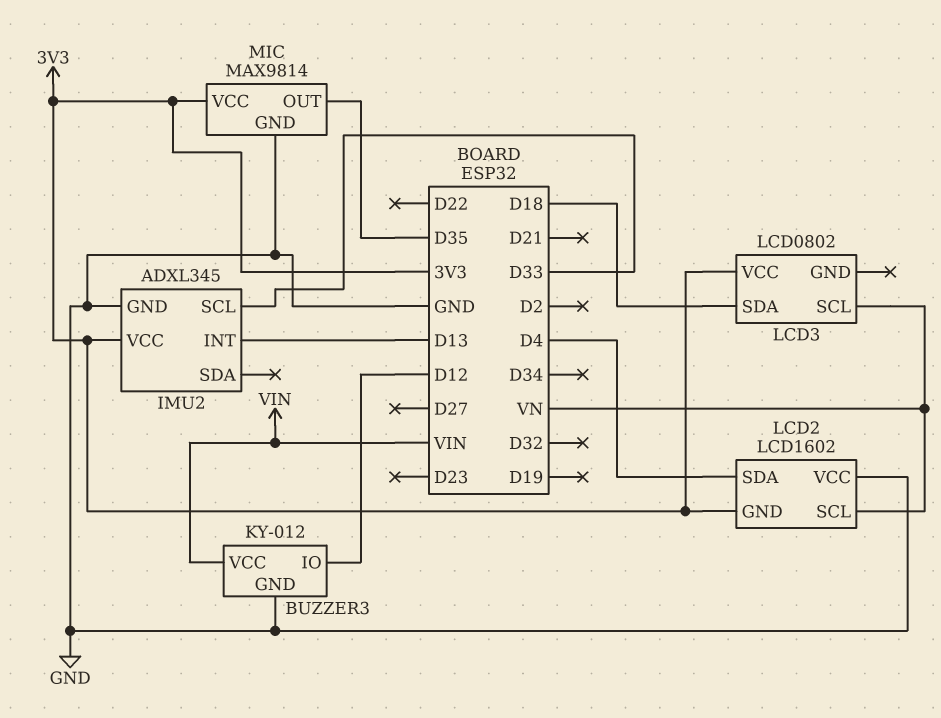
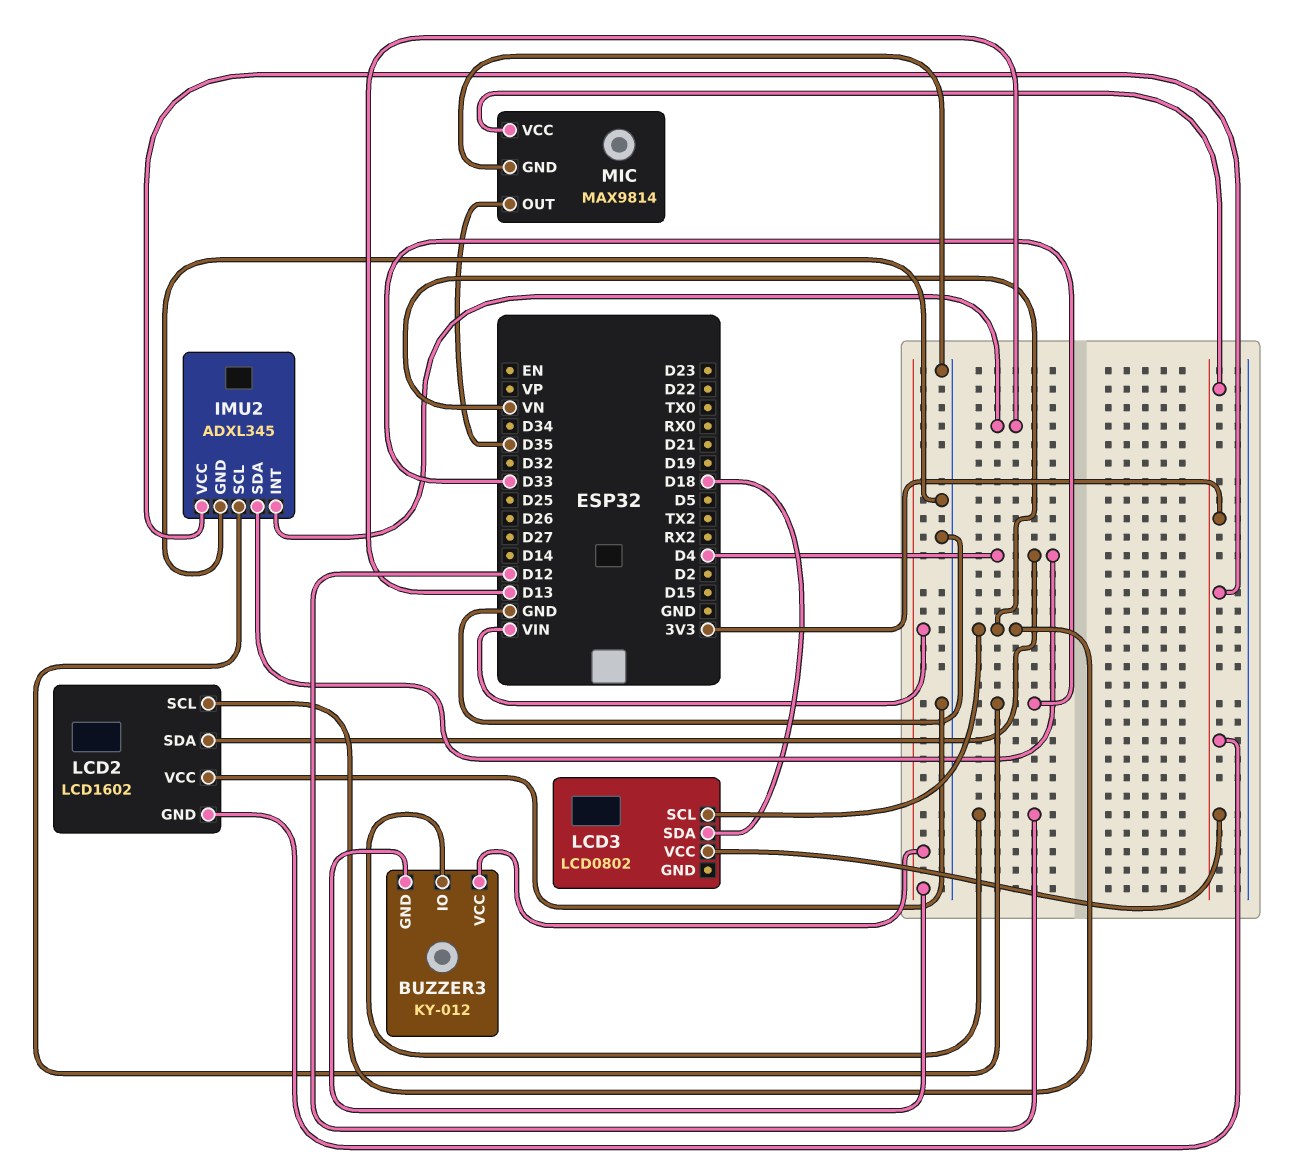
BUZZER3 pin GND: GND -> VIN
IMU2 pin SDA: none -> D4

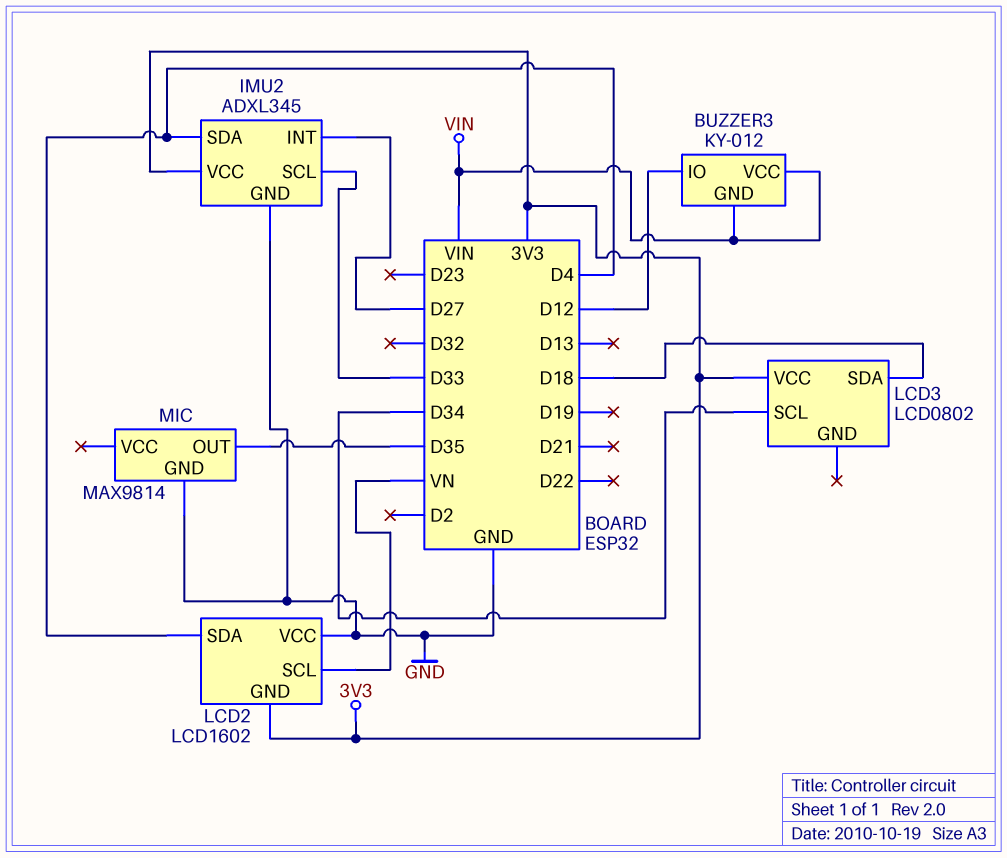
IMU2 pin INT: D13 -> D27
LCD3 pin SCL: VN -> D34
MIC pin VCC: 3V3 -> none

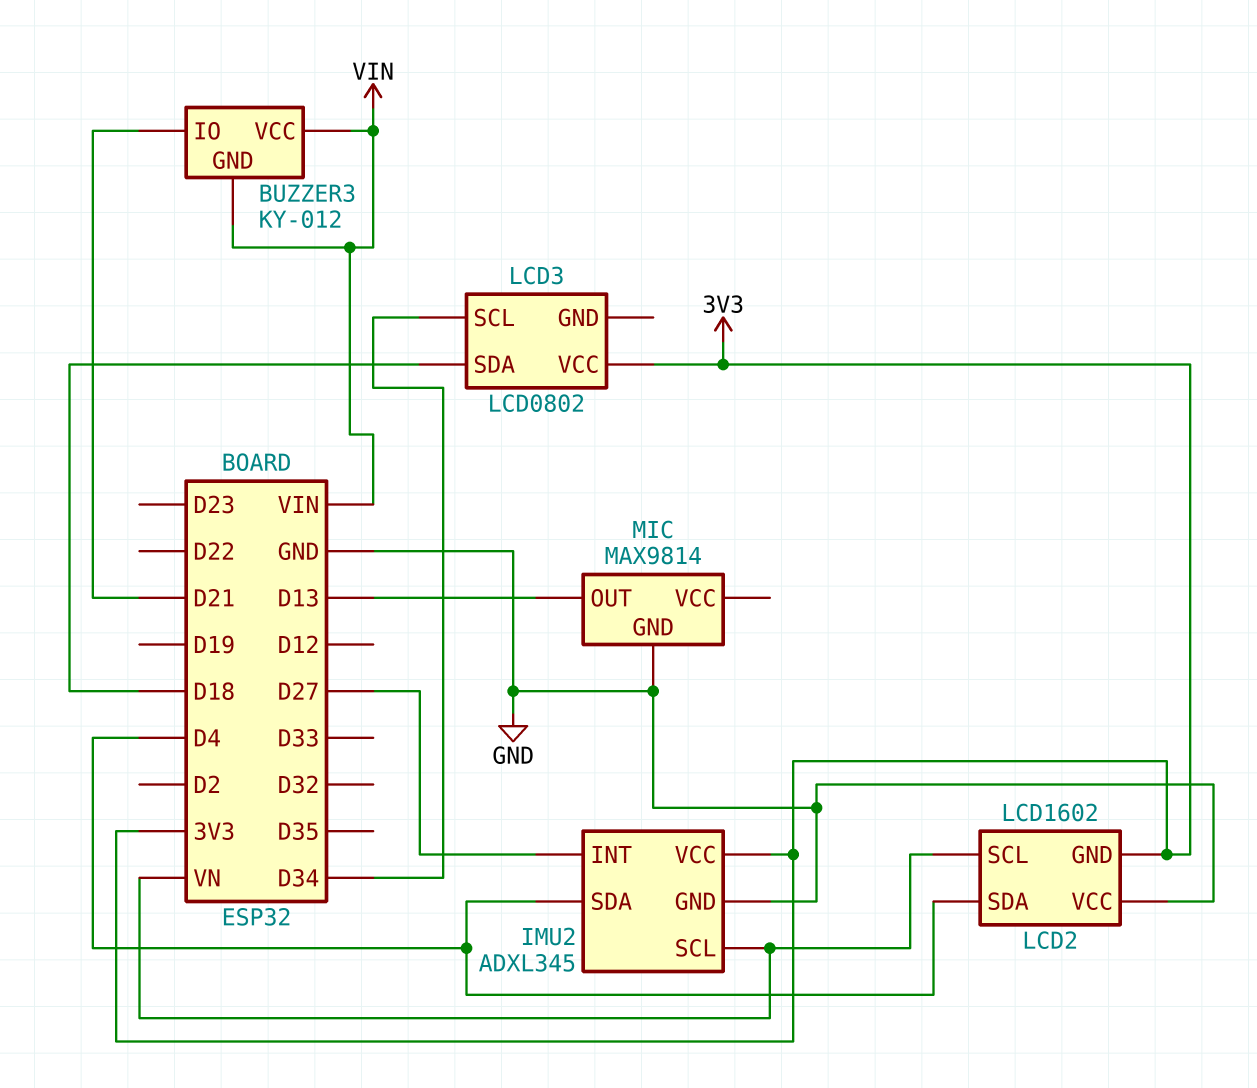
BUZZER3 pin IO: D12 -> D21
IMU2 pin SCL: D33 -> VN
MIC pin OUT: D35 -> D13

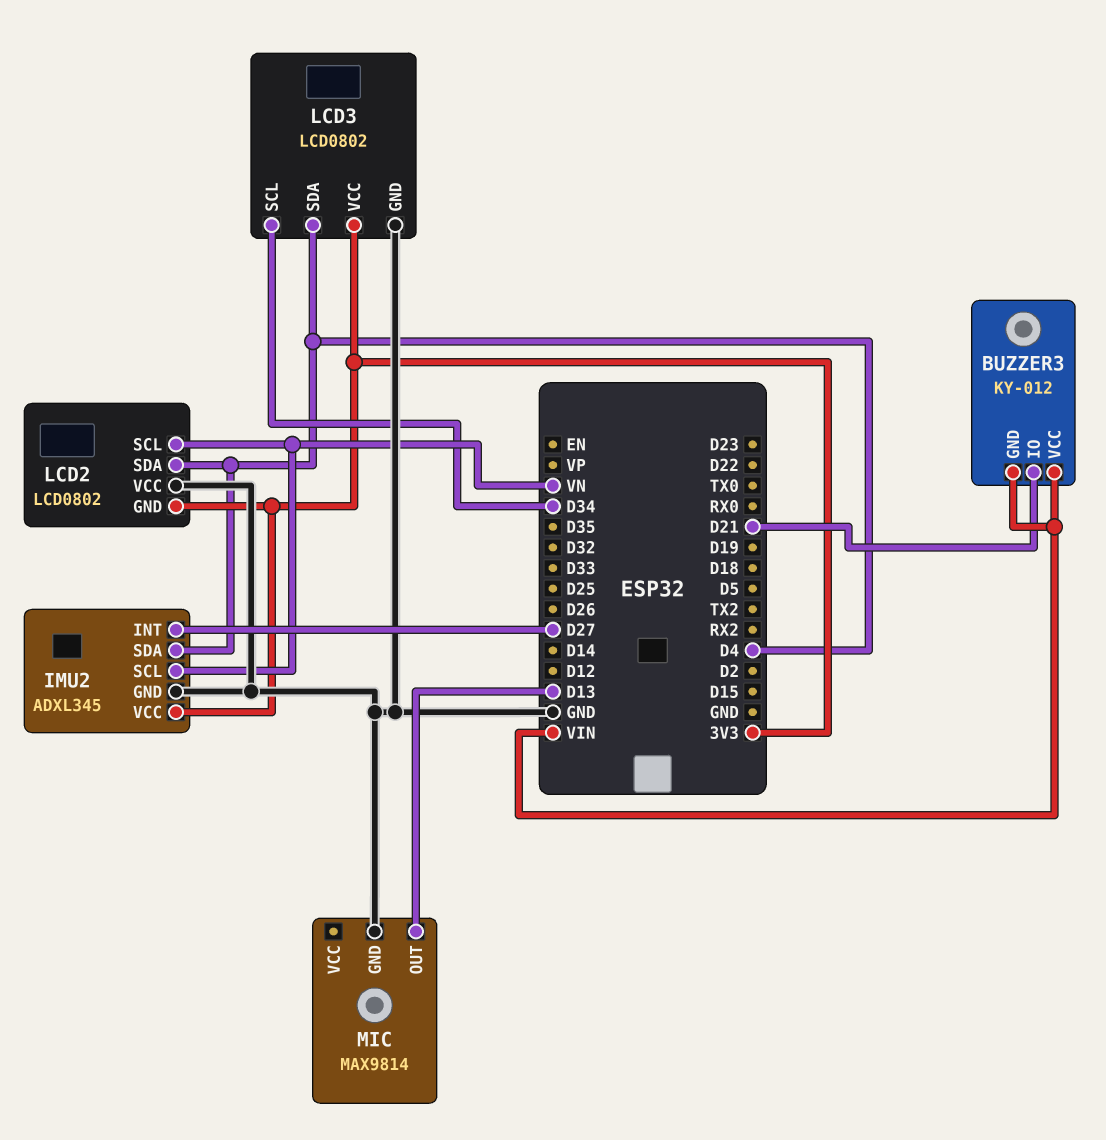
LCD2: LCD1602 -> LCD0802
LCD3 pin GND: none -> GND
LCD3 pin SDA: D18 -> D4

